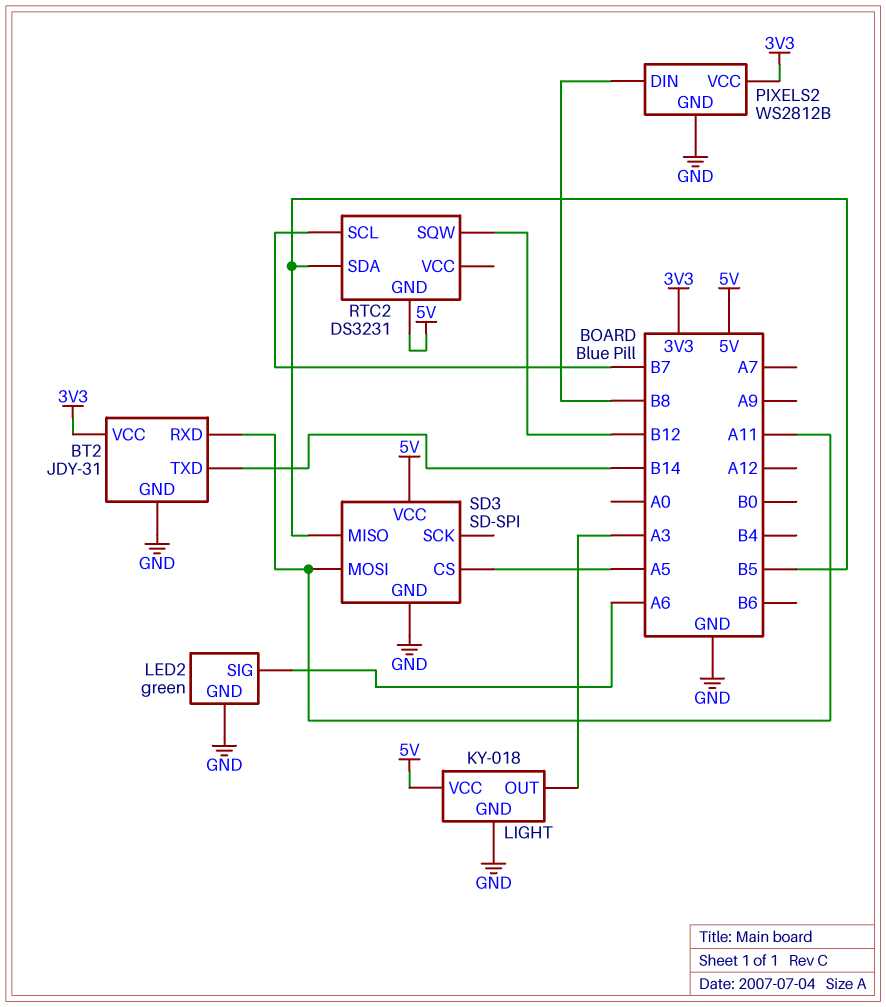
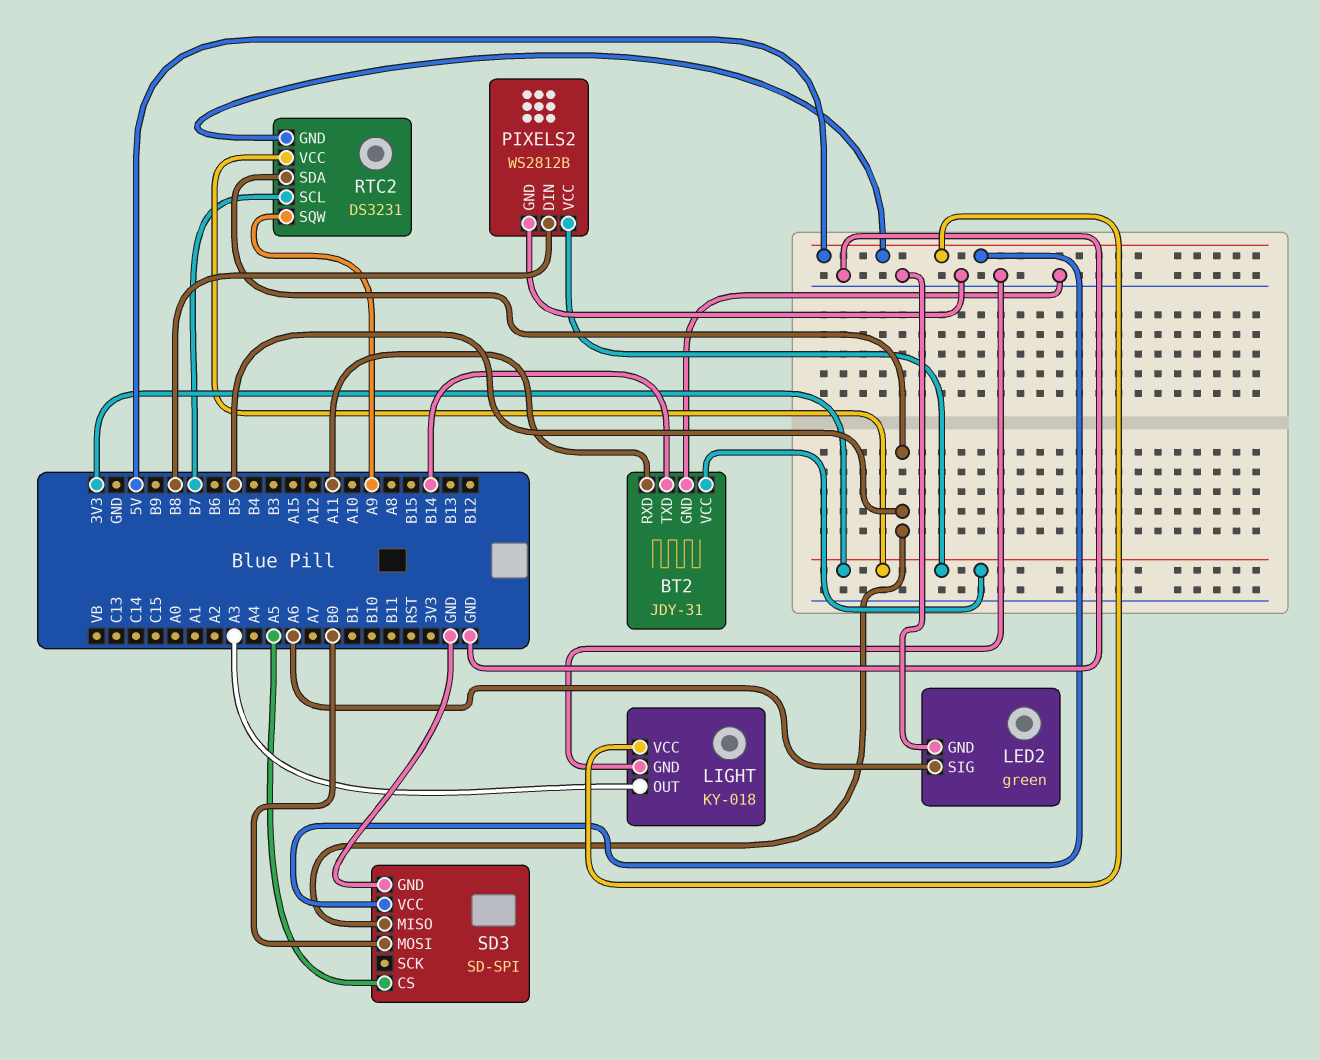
RTC2 pin SQW: B12 -> A9
RTC2 pin VCC: none -> 3V3
SD3 pin MOSI: A11 -> B0

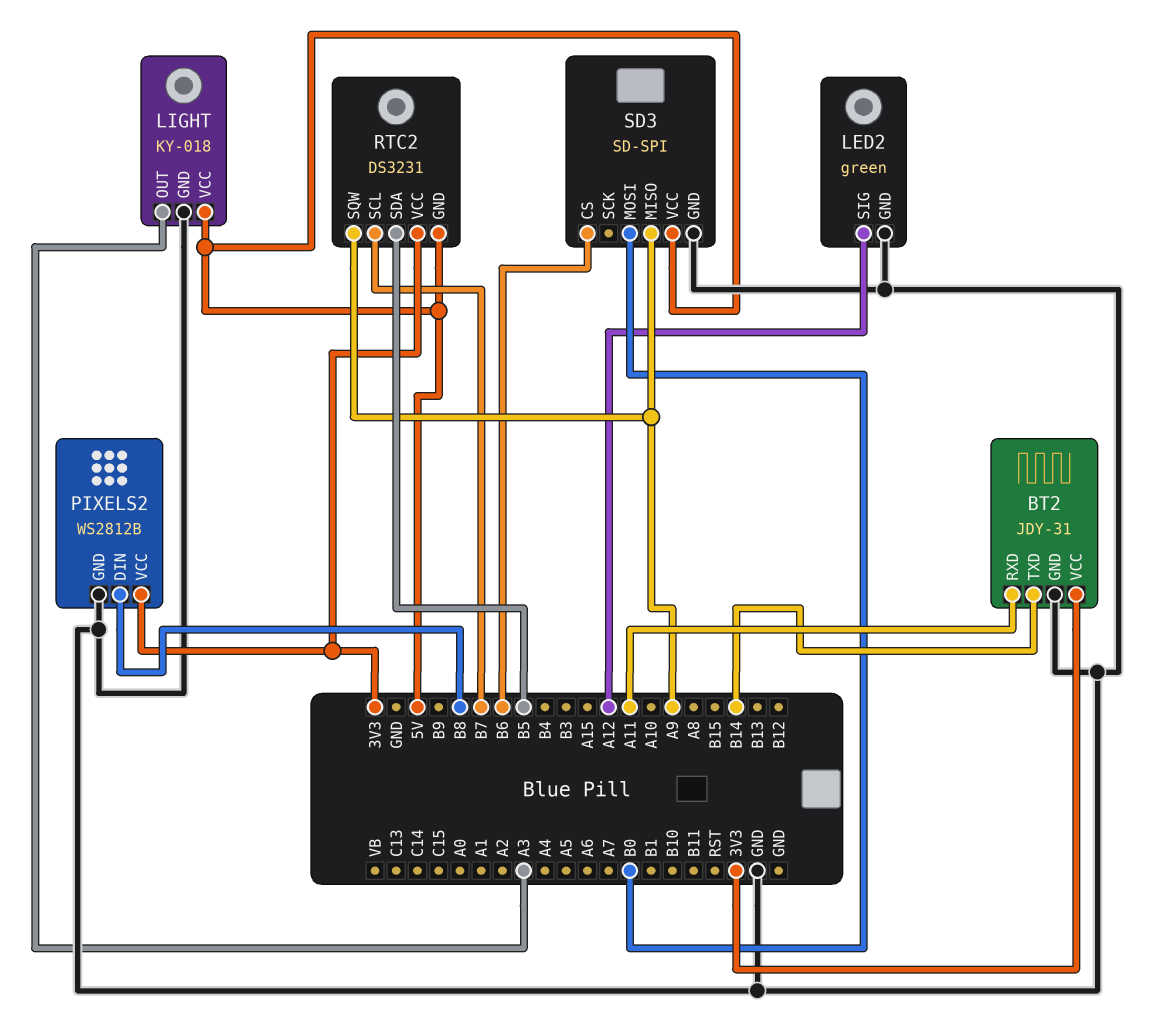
LED2 pin SIG: A6 -> A12
SD3 pin CS: A5 -> B6
SD3 pin MISO: B5 -> A9

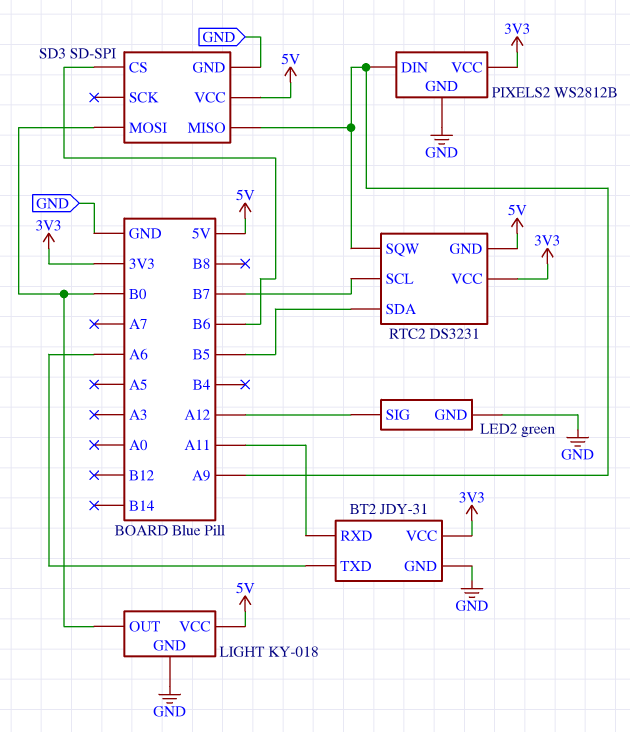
BT2 pin TXD: B14 -> A6
LIGHT pin OUT: A3 -> B0
PIXELS2 pin DIN: B8 -> A9

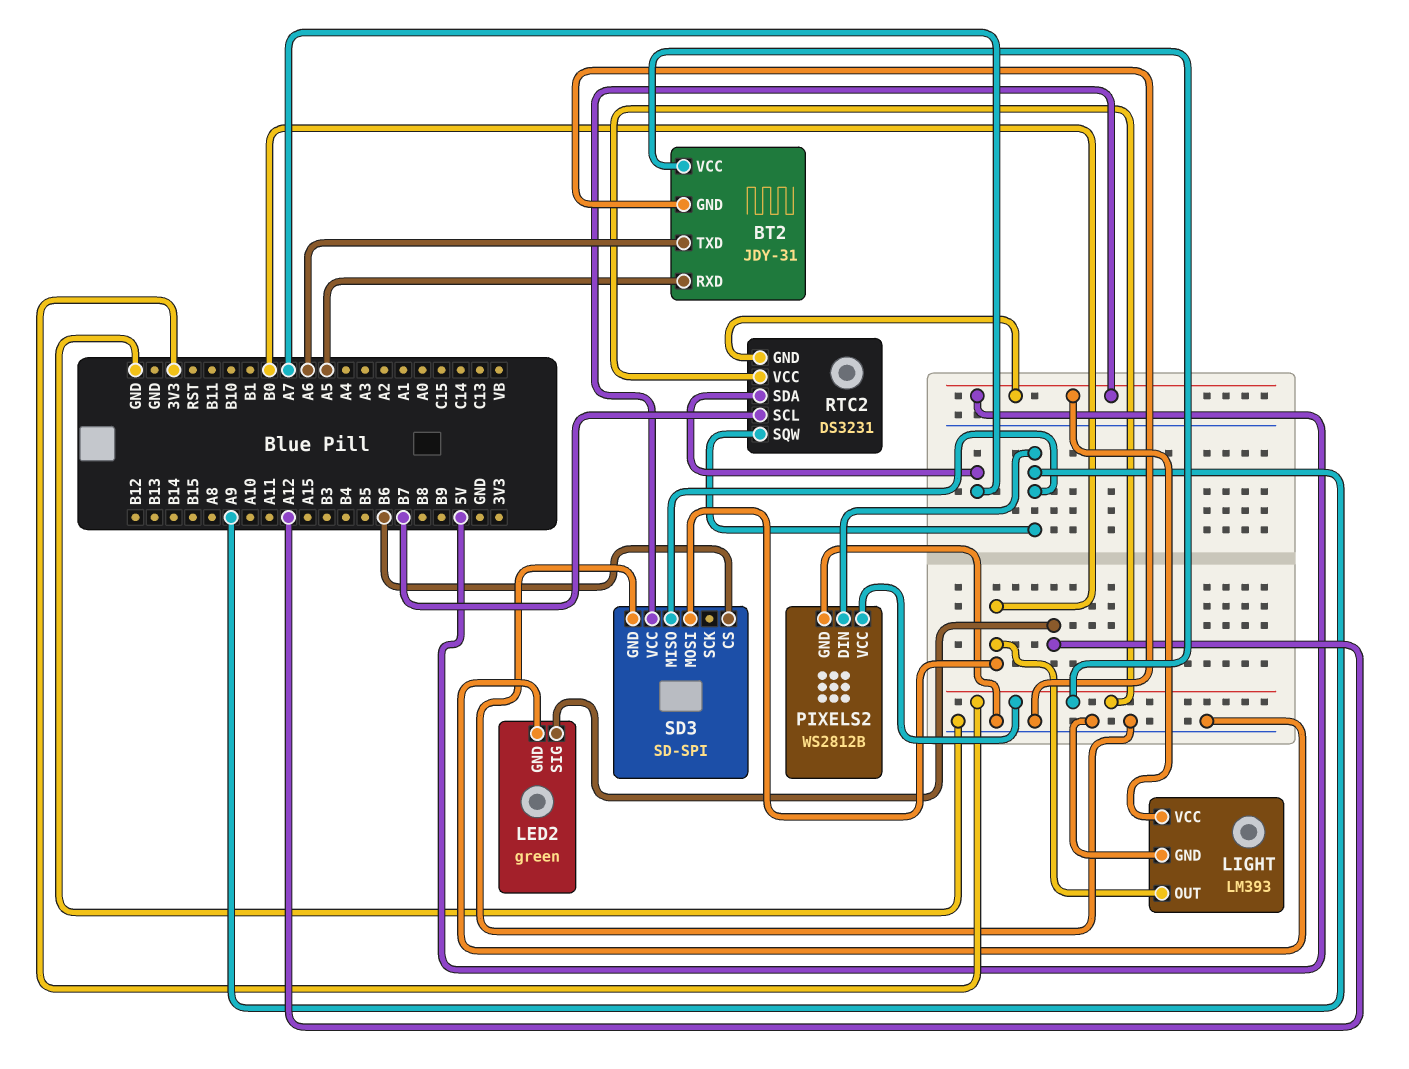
BT2 pin RXD: A11 -> A5
LIGHT: KY-018 -> LM393
RTC2 pin SDA: B5 -> A7

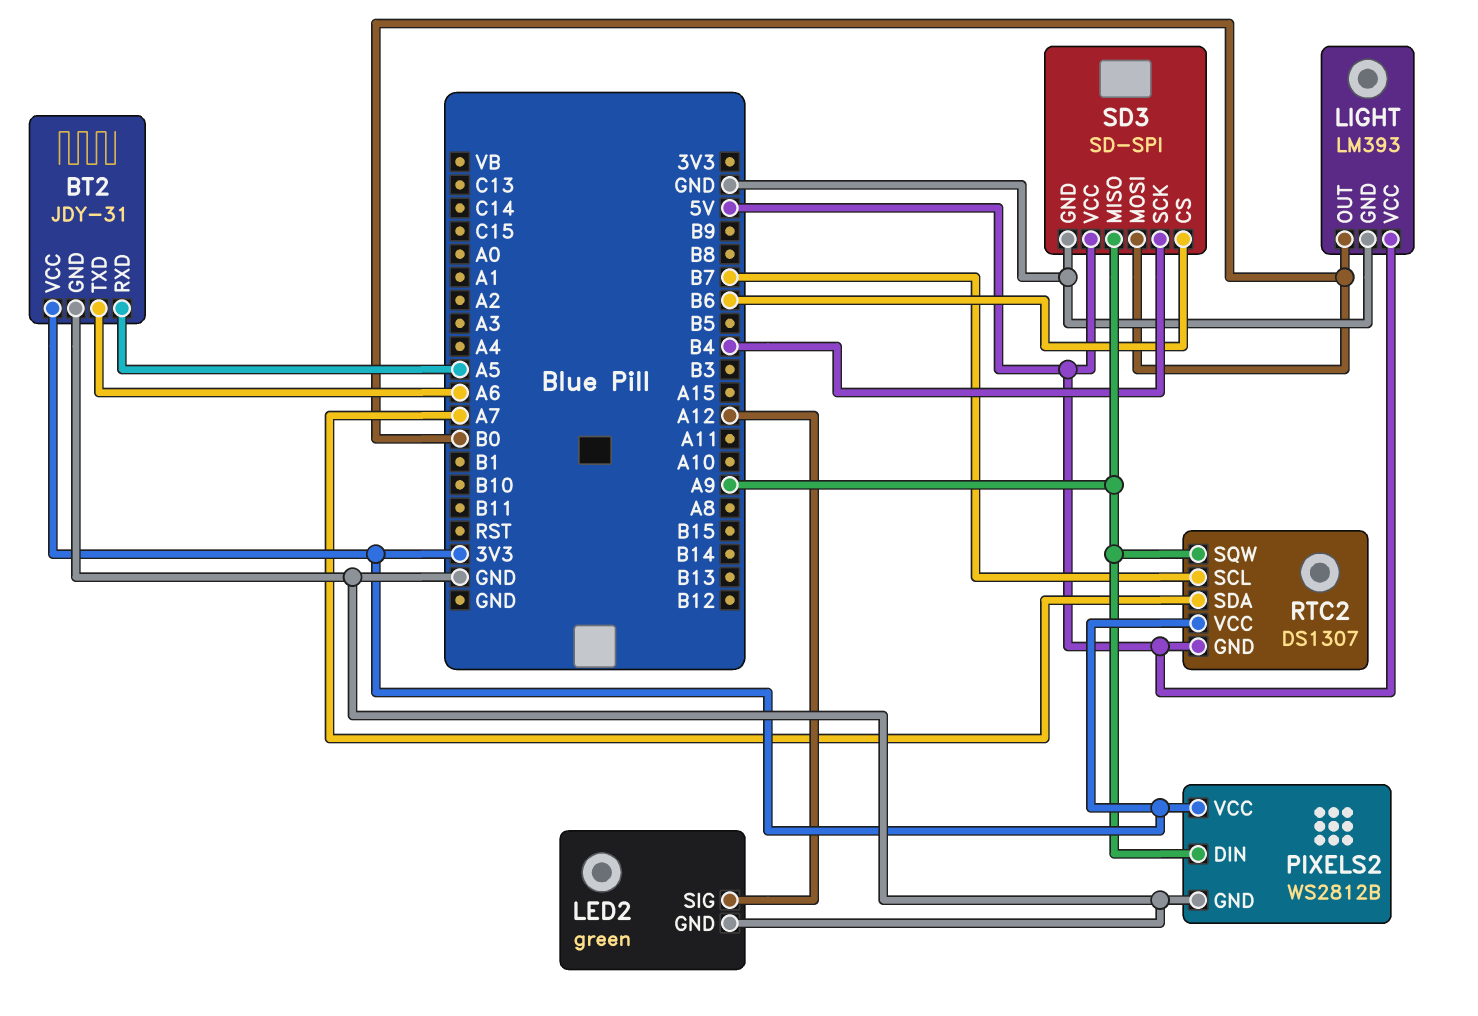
RTC2: DS3231 -> DS1307
SD3 pin SCK: none -> B4

